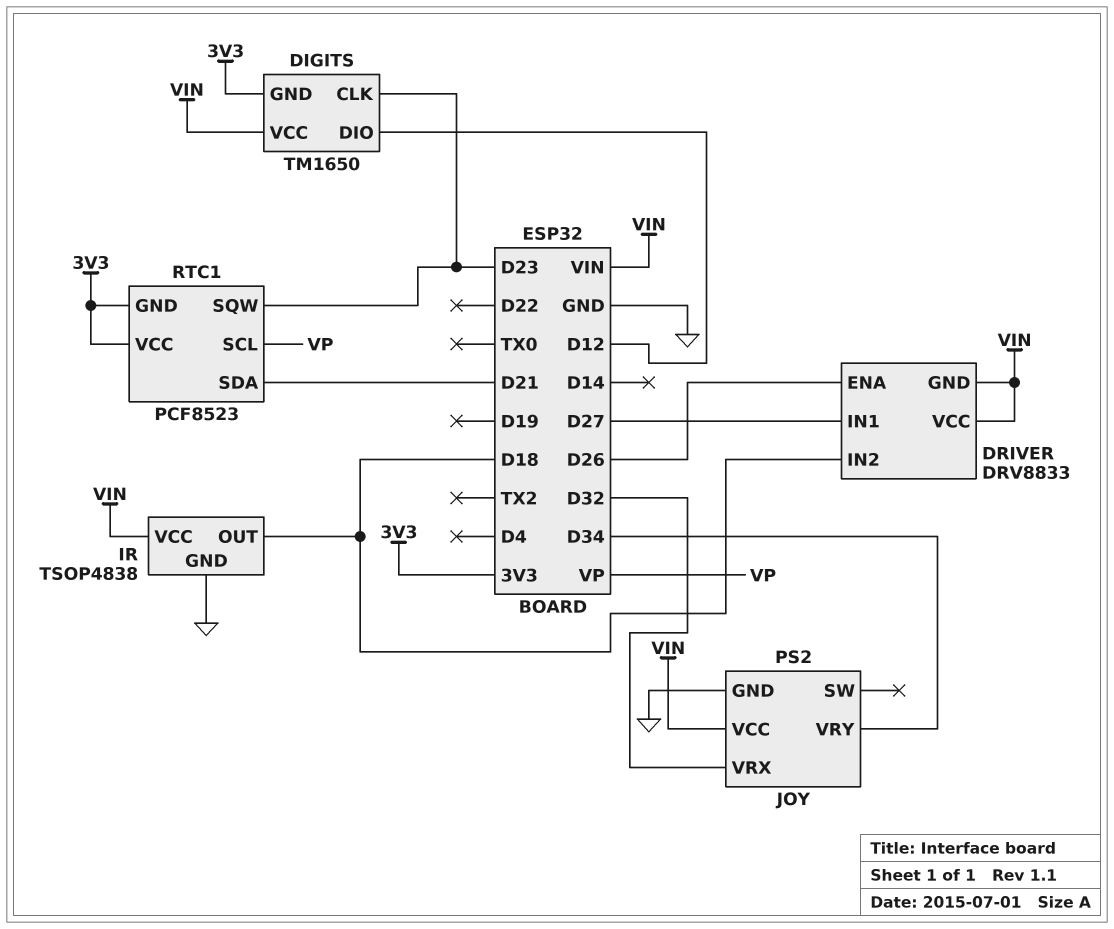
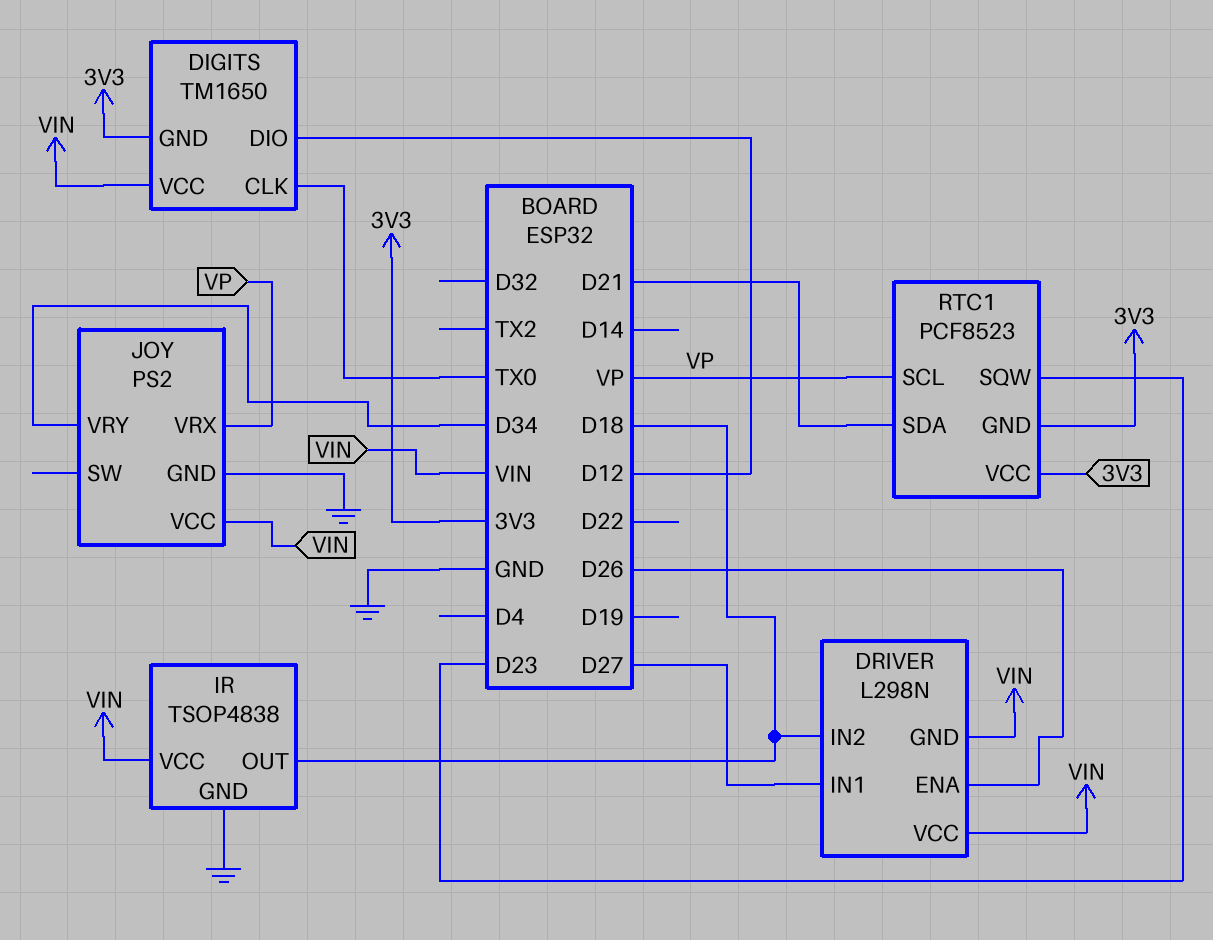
DIGITS pin CLK: D23 -> TX0
DRIVER: DRV8833 -> L298N
JOY pin VRX: D32 -> VP

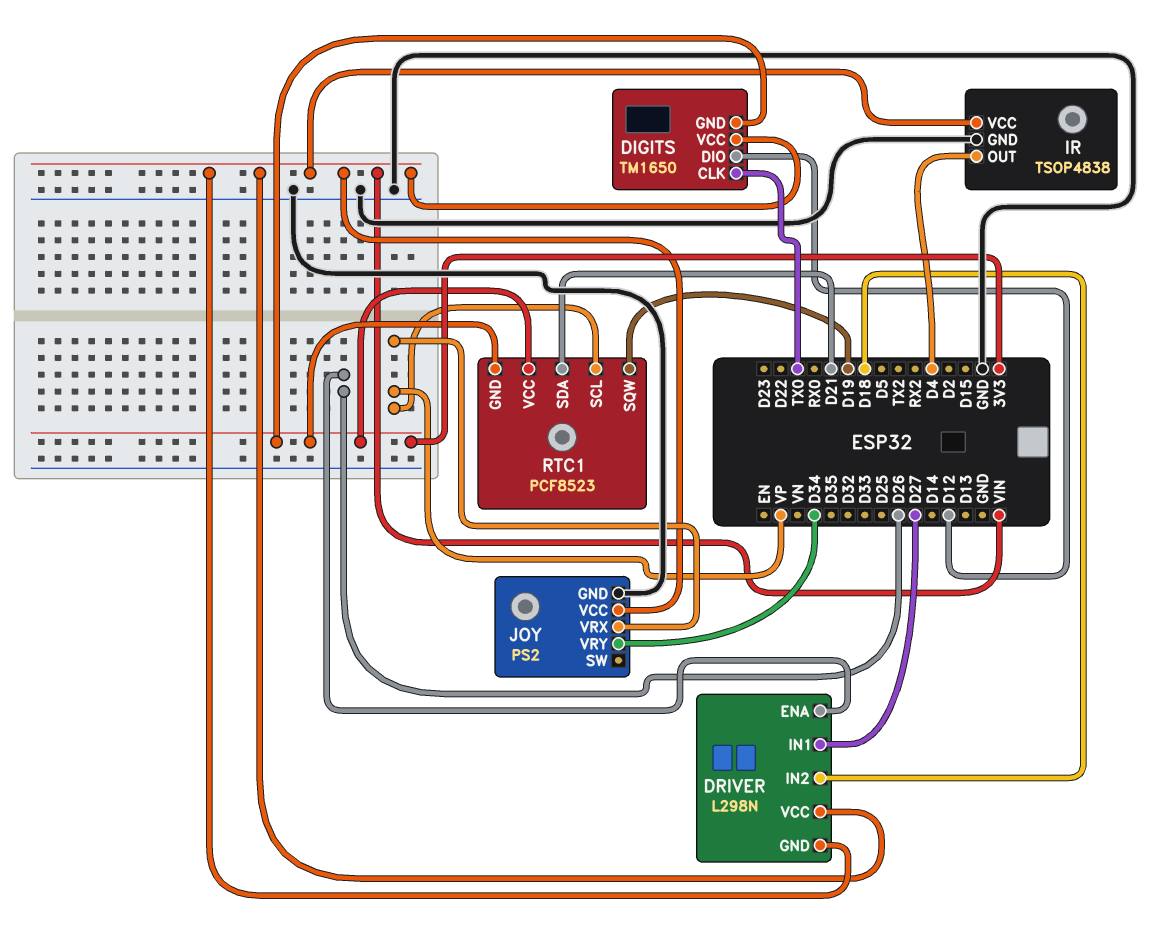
IR pin OUT: D18 -> D4
RTC1 pin SQW: D23 -> D19

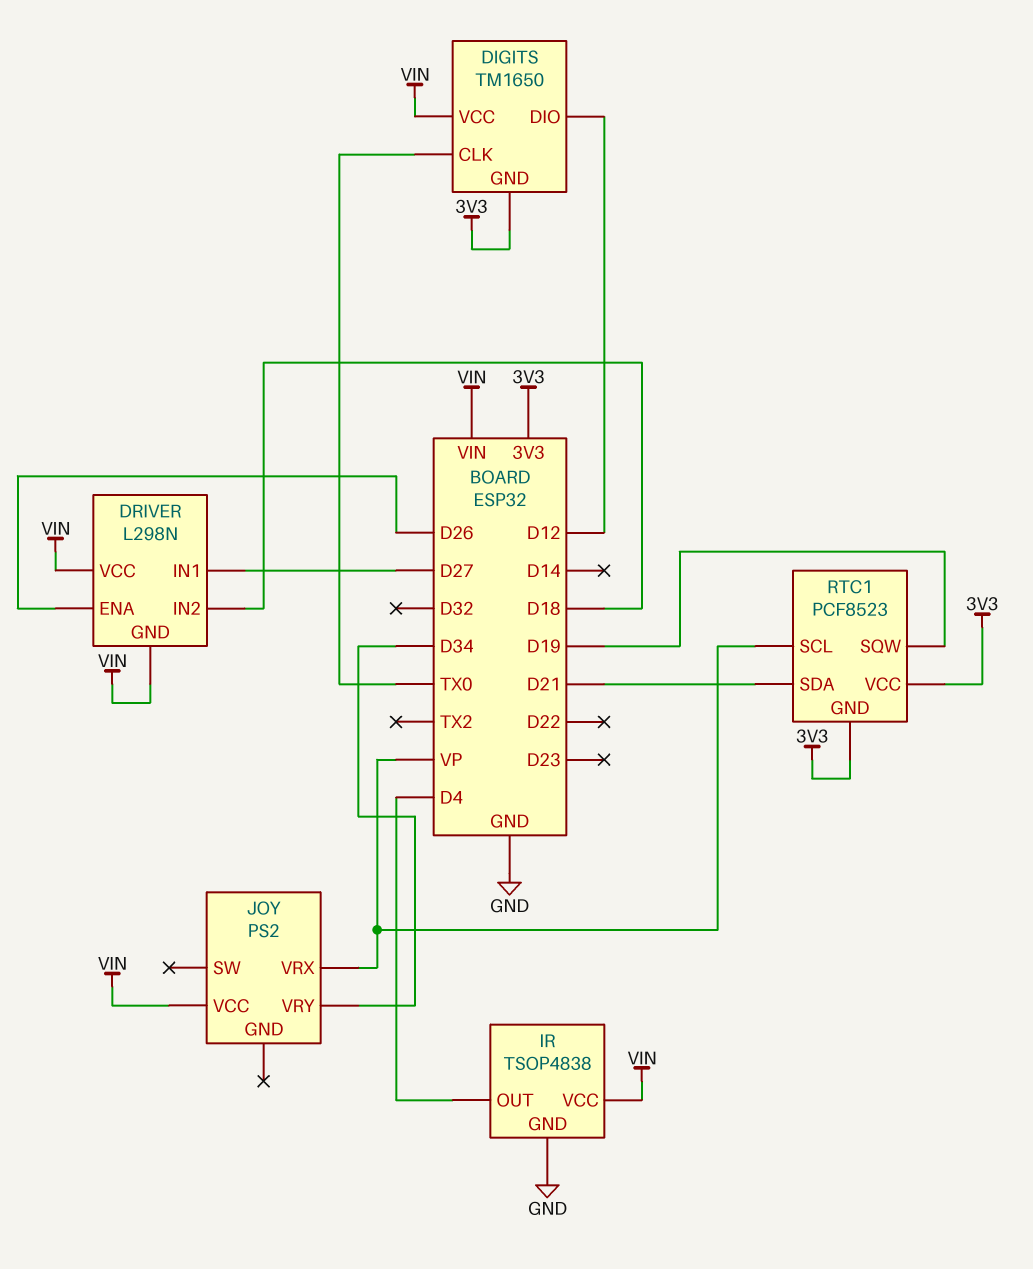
JOY pin GND: GND -> none

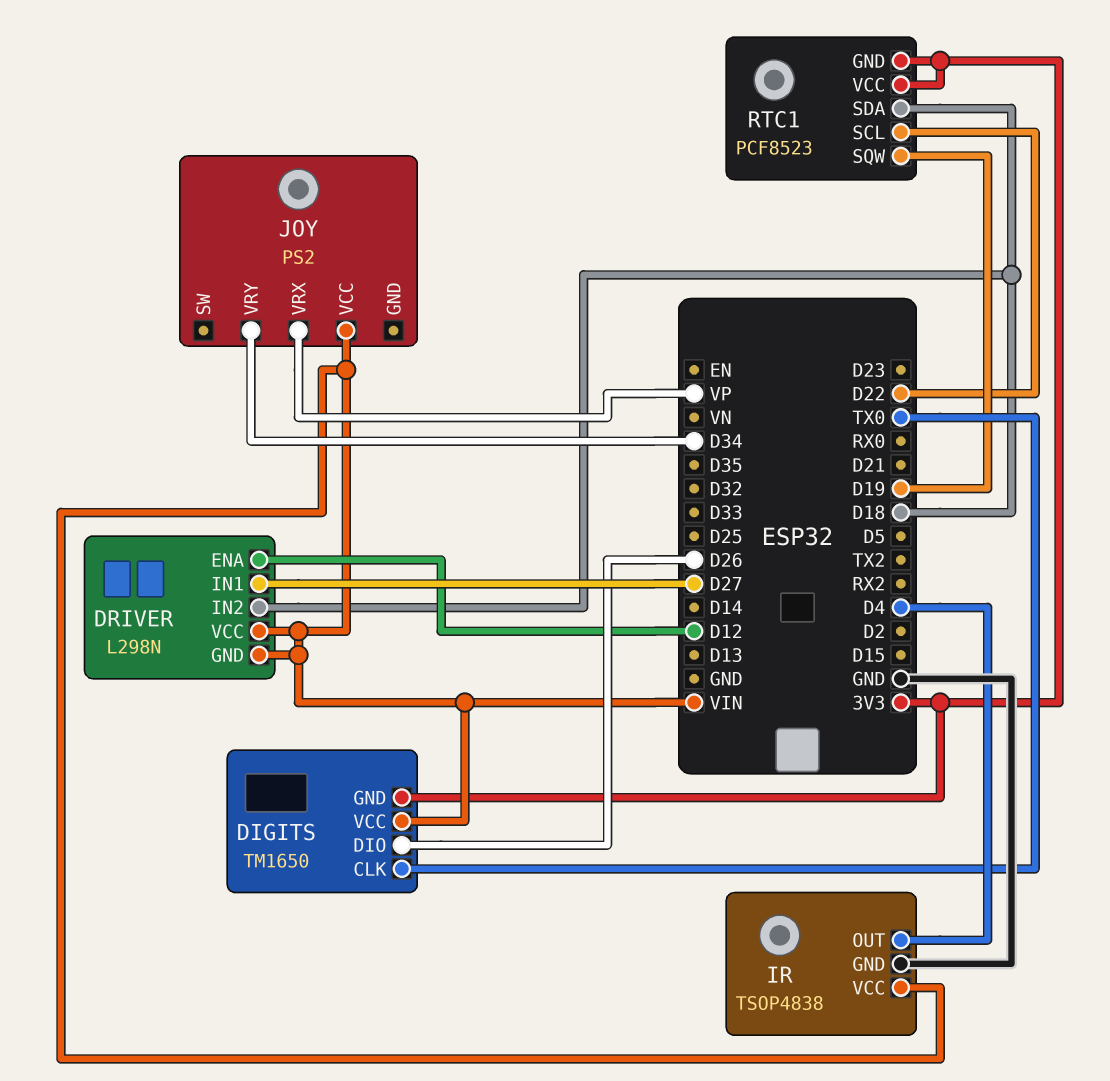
DIGITS pin DIO: D12 -> D26
DRIVER pin ENA: D26 -> D12
RTC1 pin SCL: VP -> D22
RTC1 pin SDA: D21 -> D18

